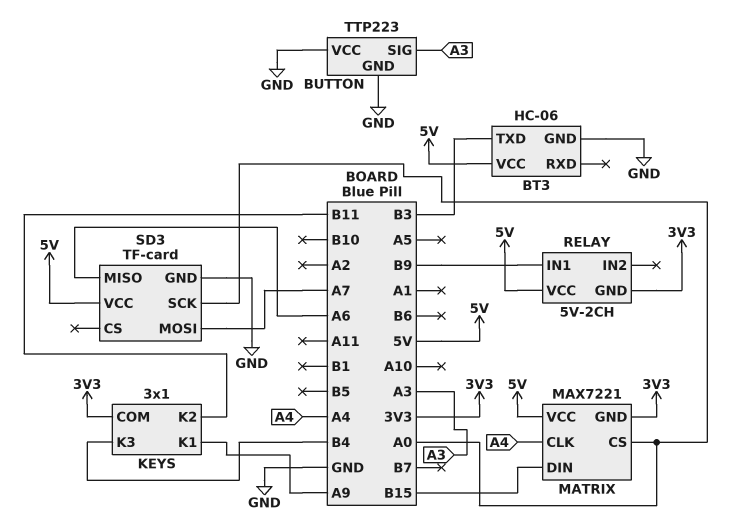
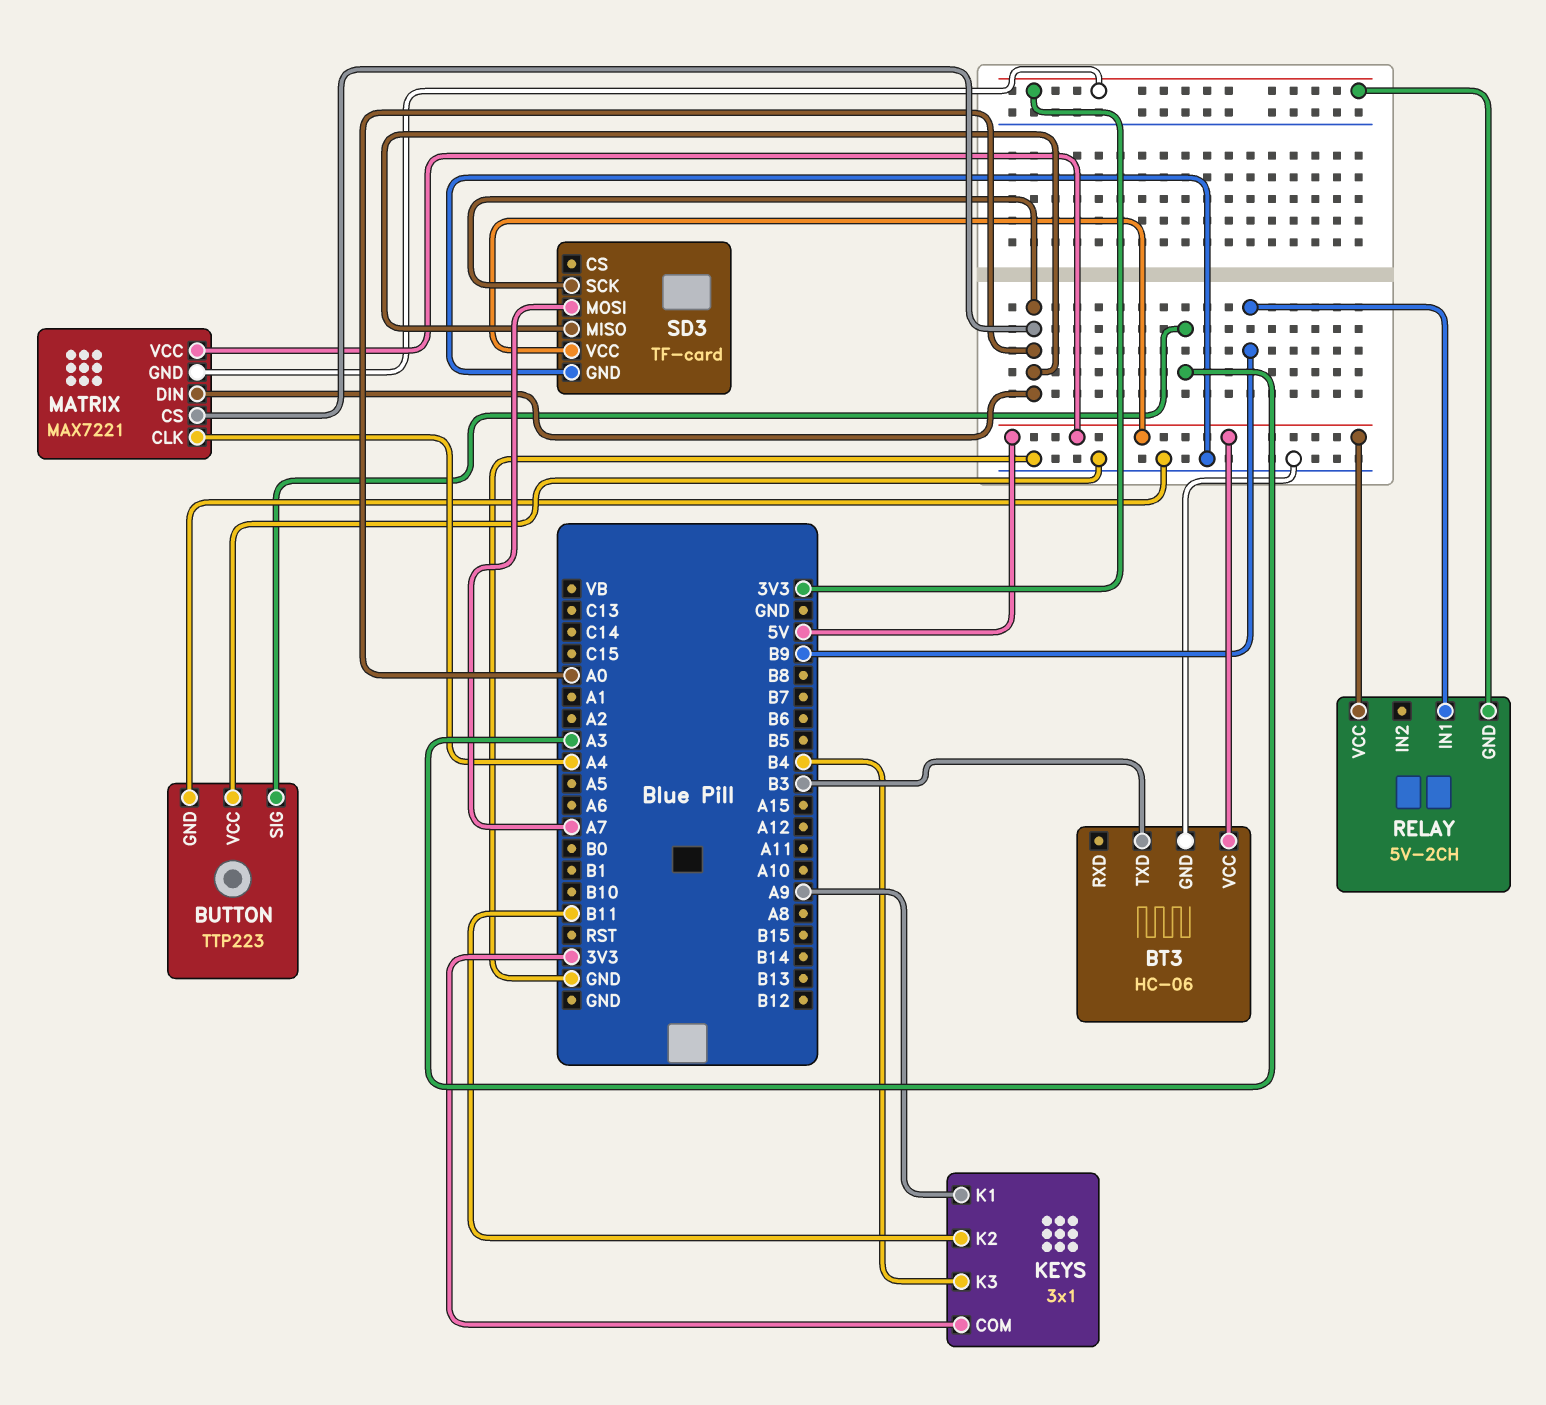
MATRIX pin DIN: B15 -> A0
SD3 pin MISO: A6 -> A0

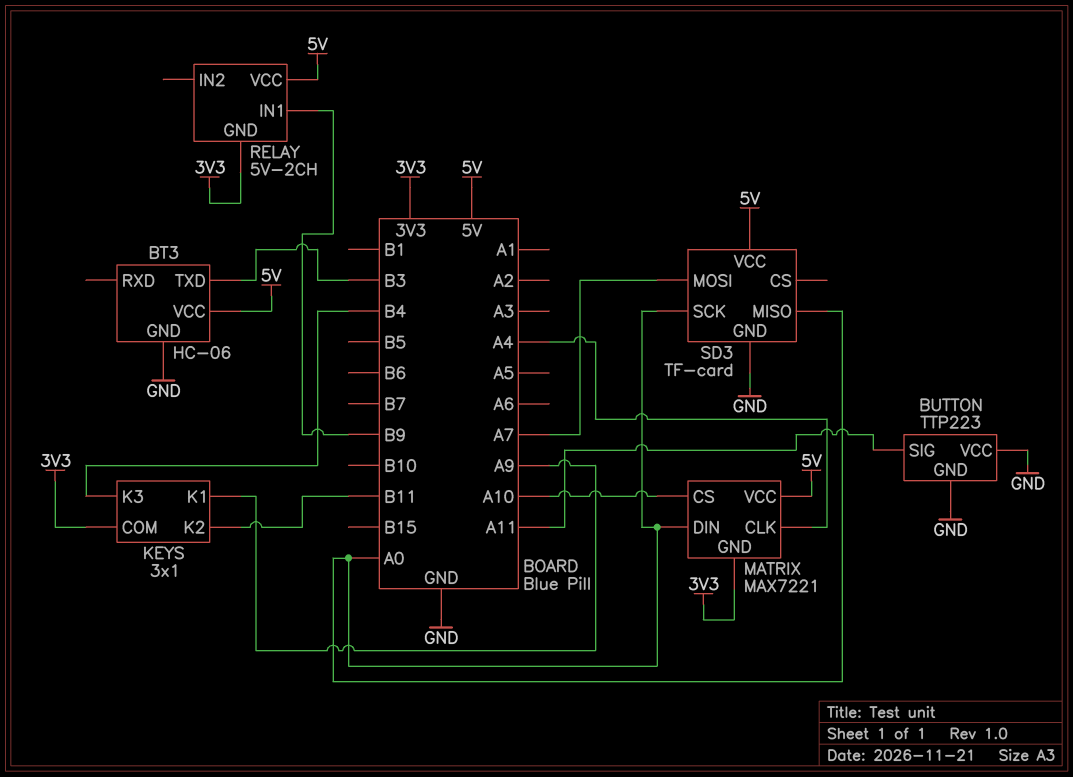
BUTTON pin SIG: A3 -> A11
MATRIX pin CS: A0 -> A10

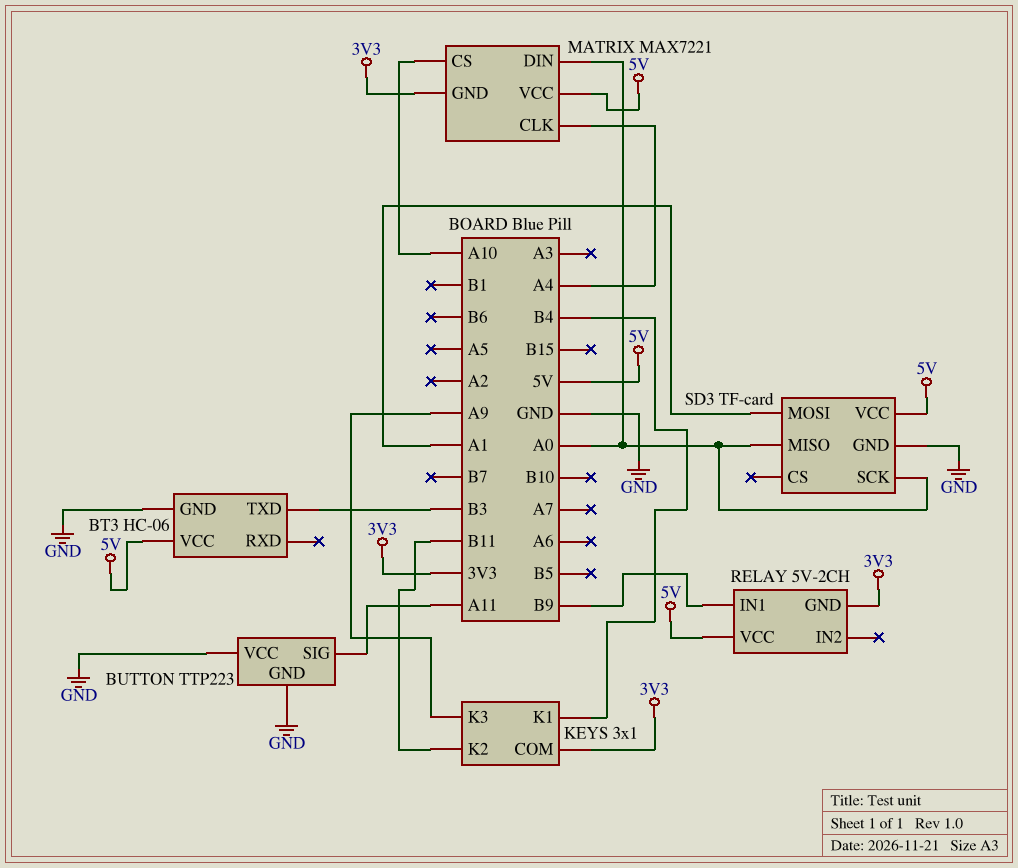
KEYS pin K1: A9 -> B4
KEYS pin K3: B4 -> A9
SD3 pin MOSI: A7 -> A1

